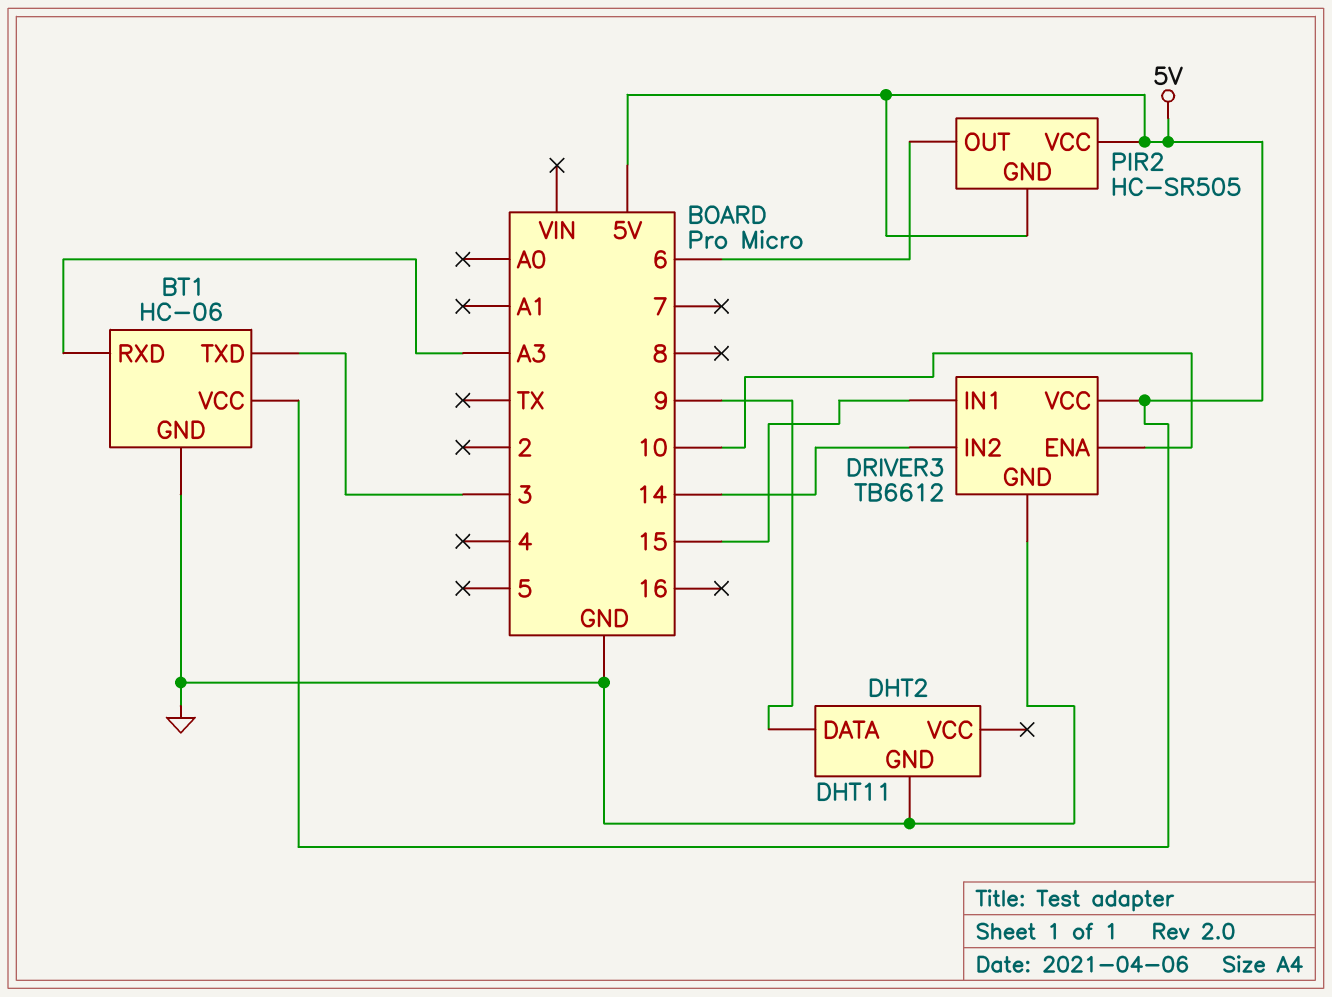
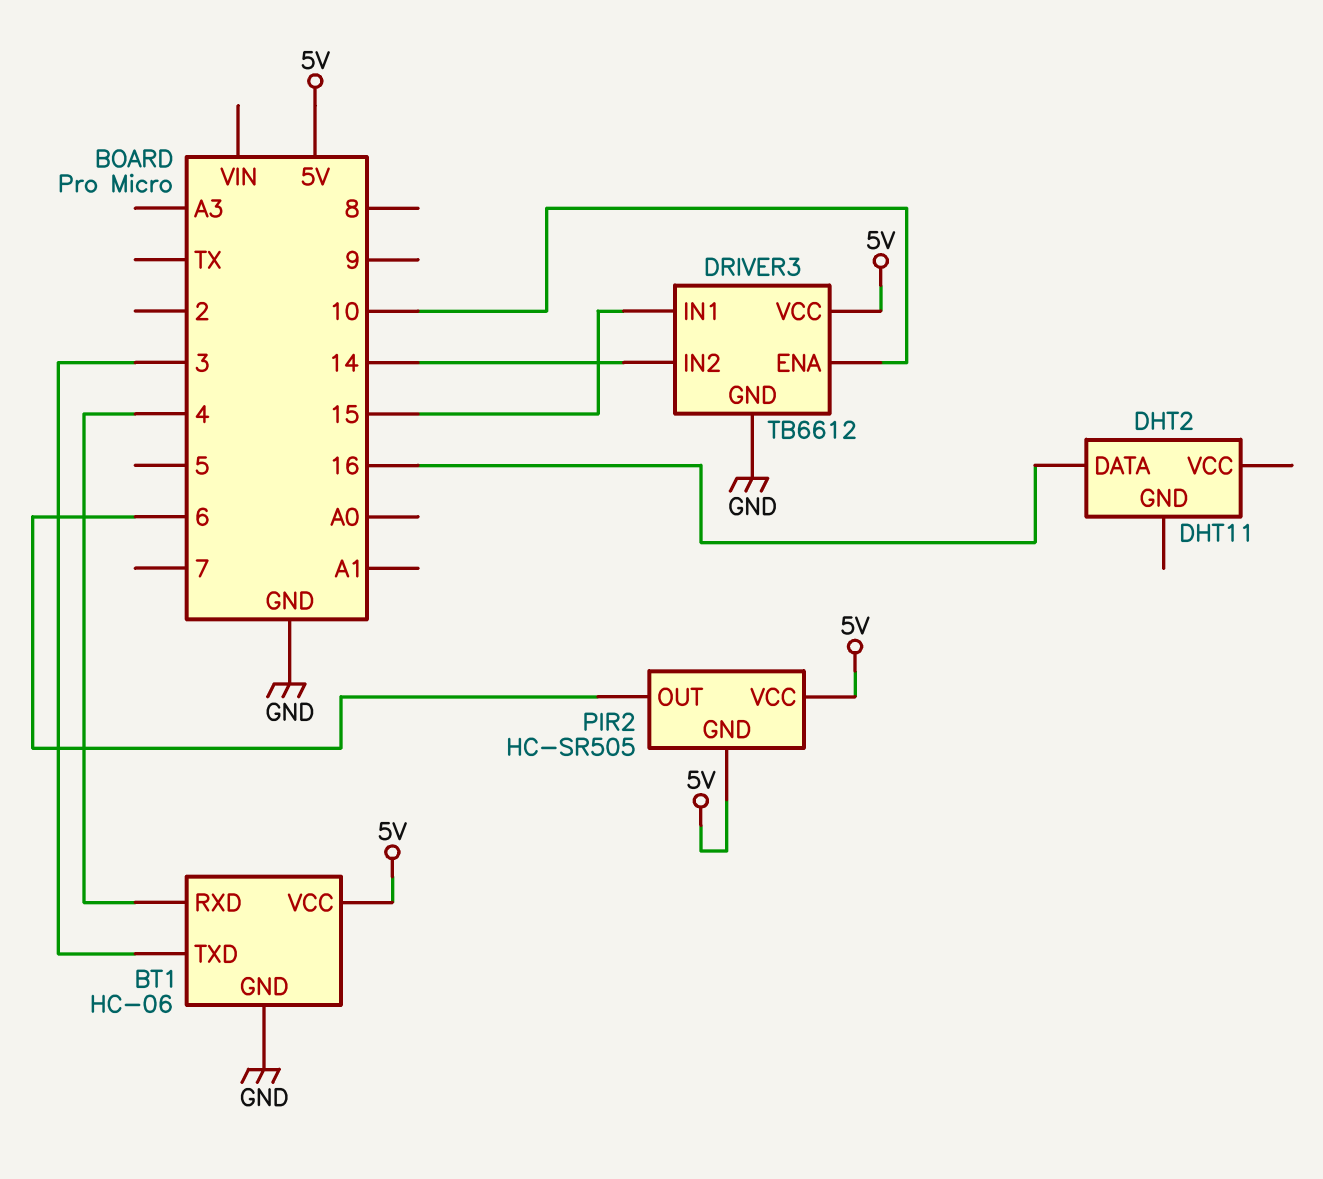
BT1 pin RXD: A3 -> 4
DHT2 pin DATA: 9 -> 16
DHT2 pin GND: GND -> none

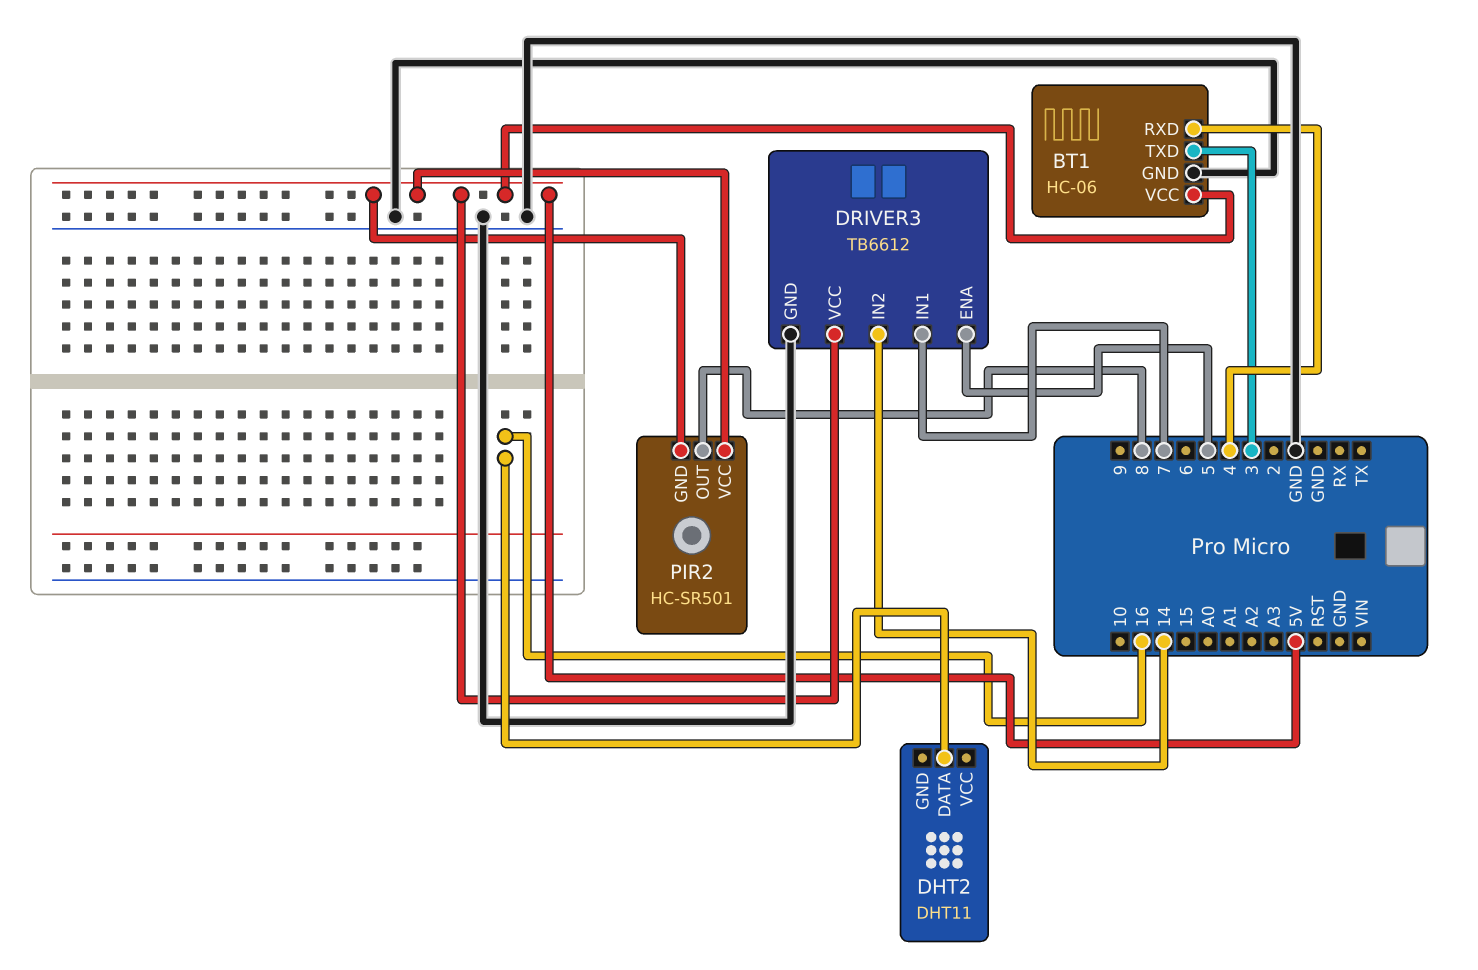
DRIVER3 pin ENA: 10 -> 5
DRIVER3 pin IN1: 15 -> 7
PIR2: HC-SR505 -> HC-SR501
PIR2 pin OUT: 6 -> 8

